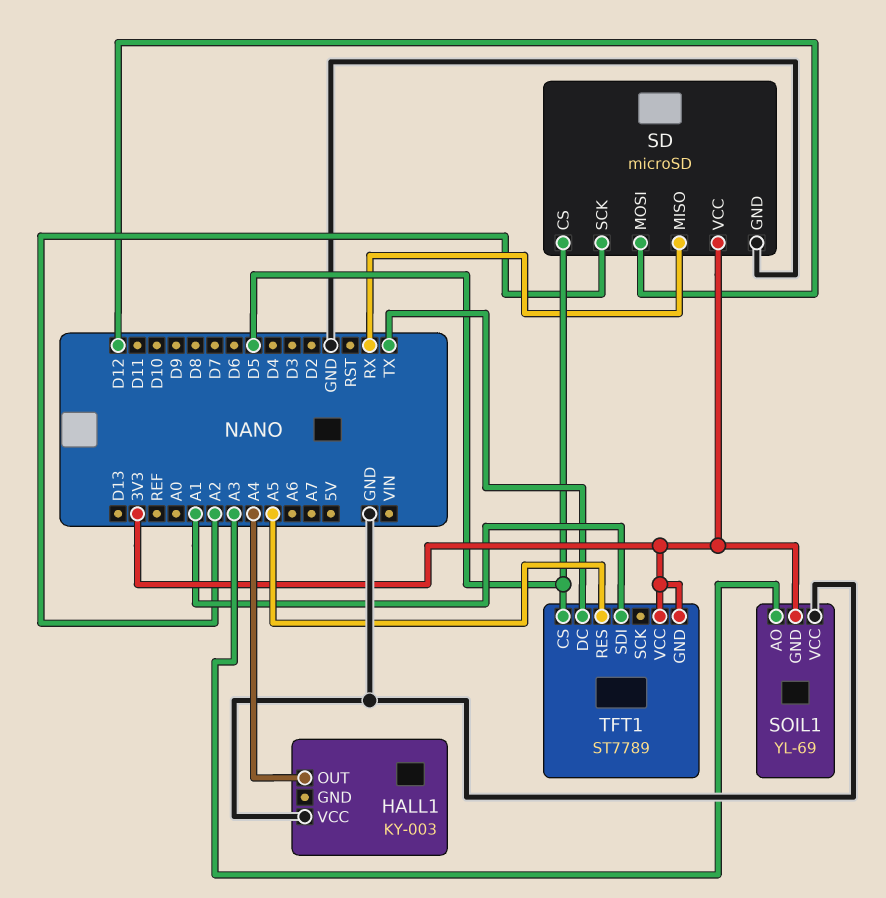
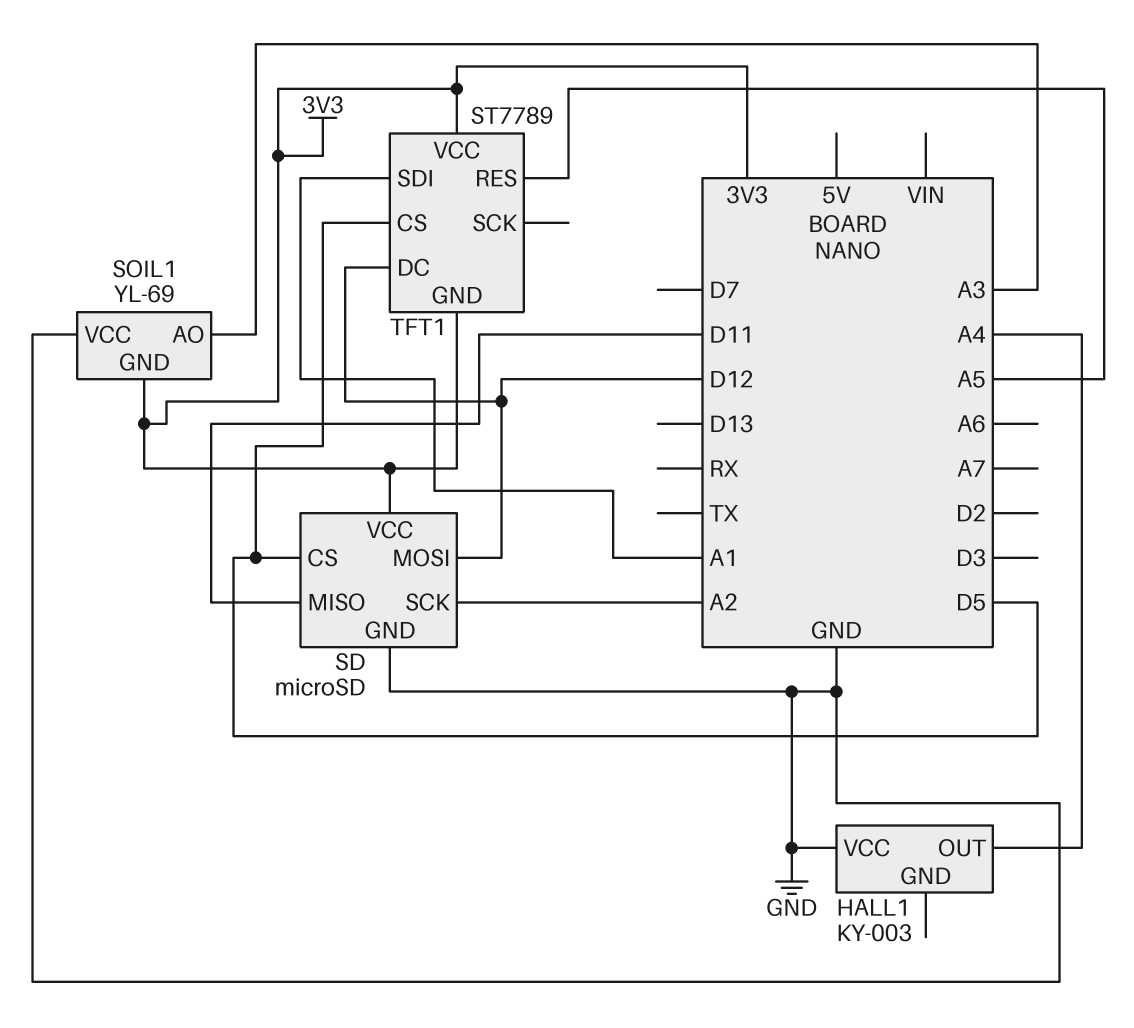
SD pin MISO: RX -> D11
TFT1 pin DC: TX -> D12

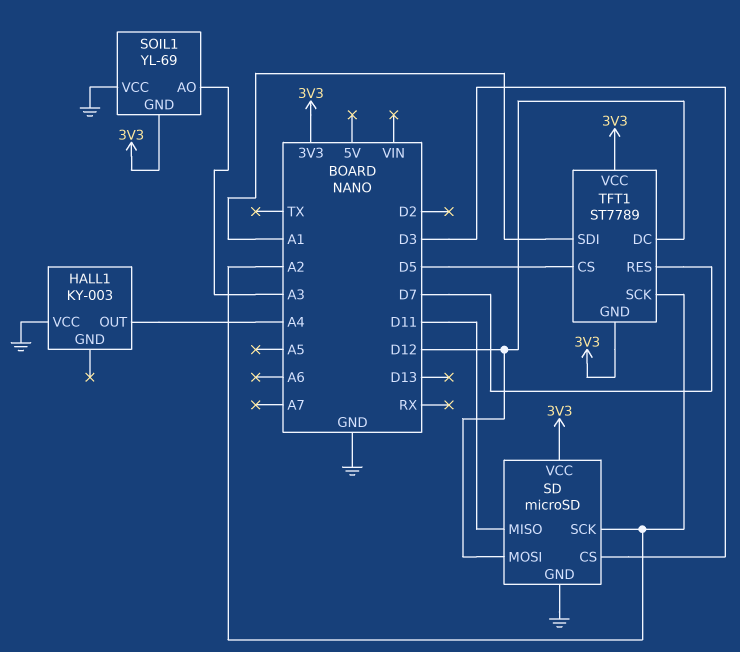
SD pin CS: D5 -> D3
TFT1 pin RES: A5 -> D7
TFT1 pin SCK: none -> A2

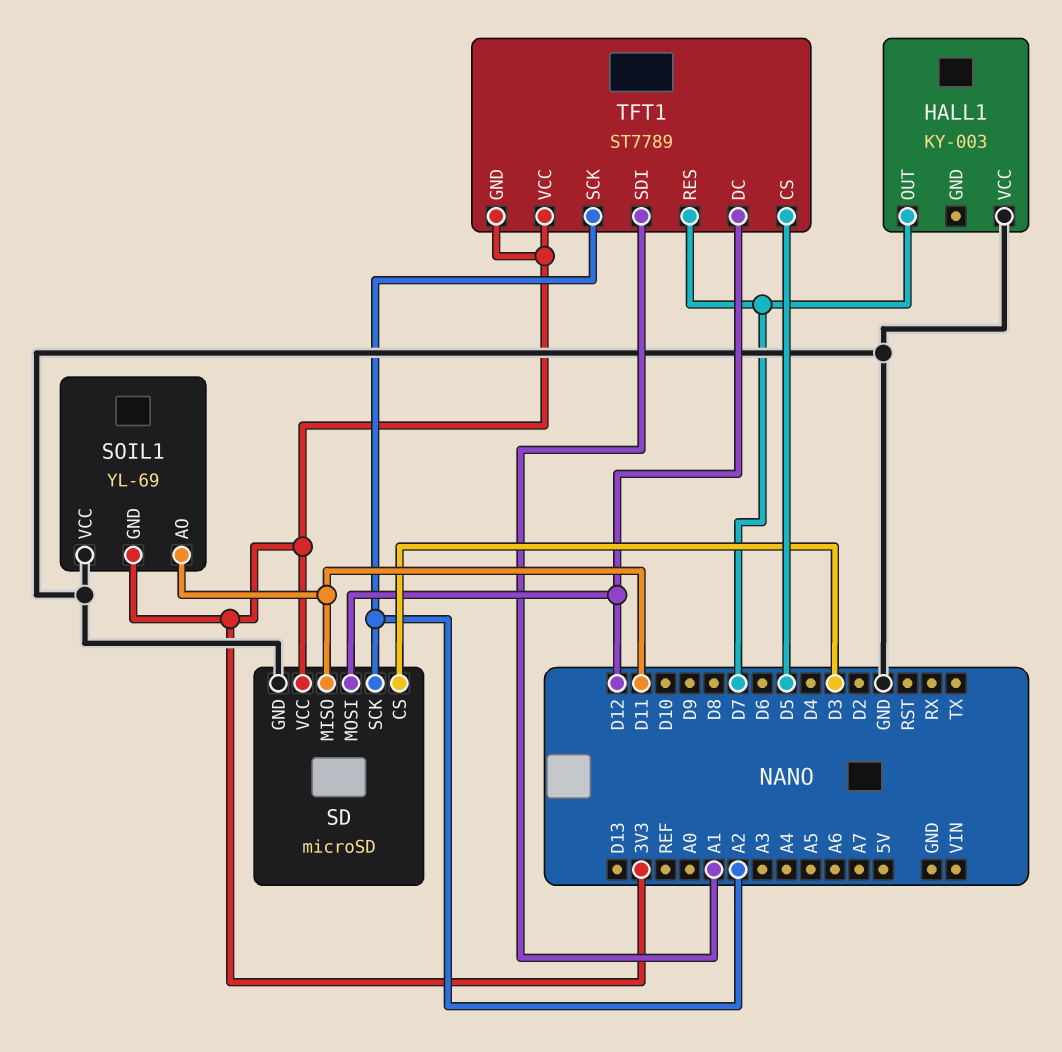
HALL1 pin OUT: A4 -> D7
SOIL1 pin AO: A3 -> D11

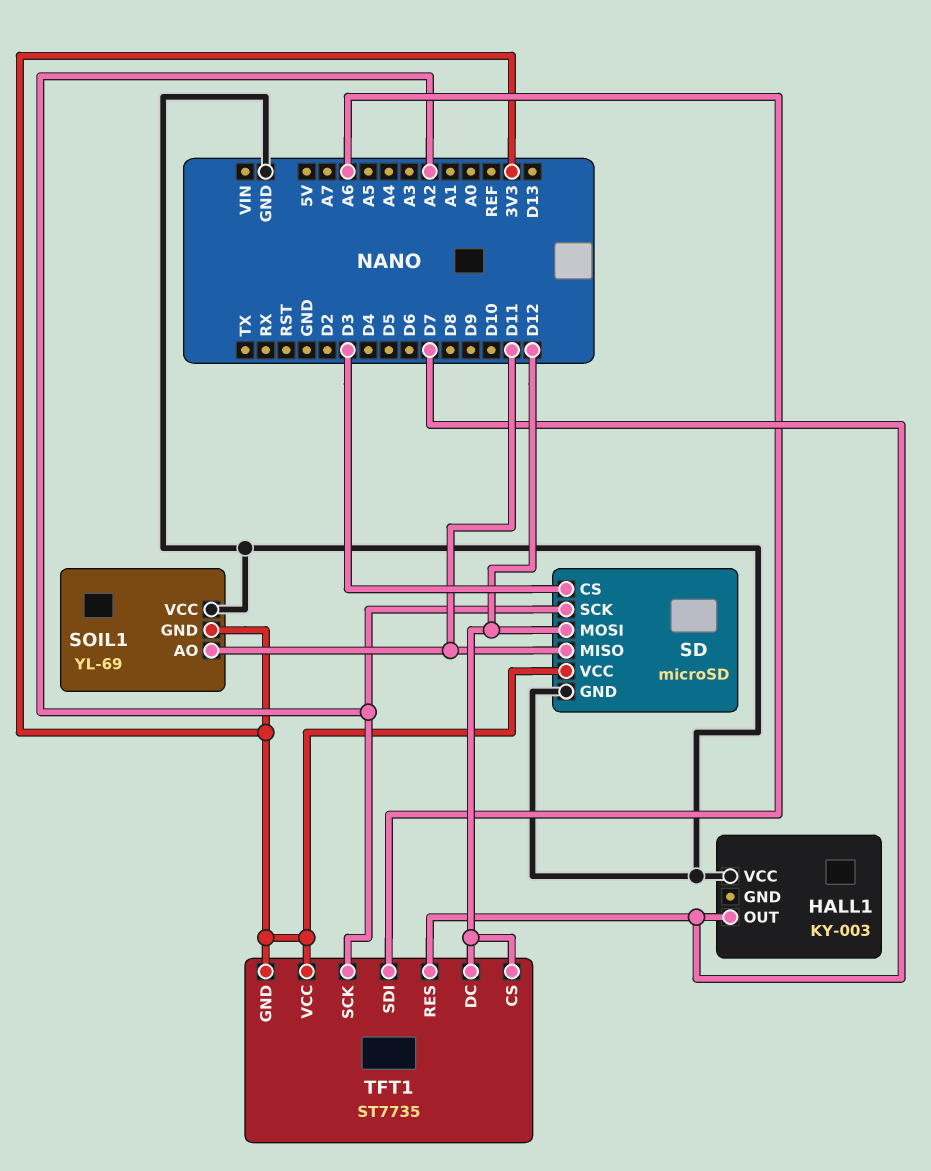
TFT1: ST7789 -> ST7735
TFT1 pin CS: D5 -> D12
TFT1 pin SDI: A1 -> A6

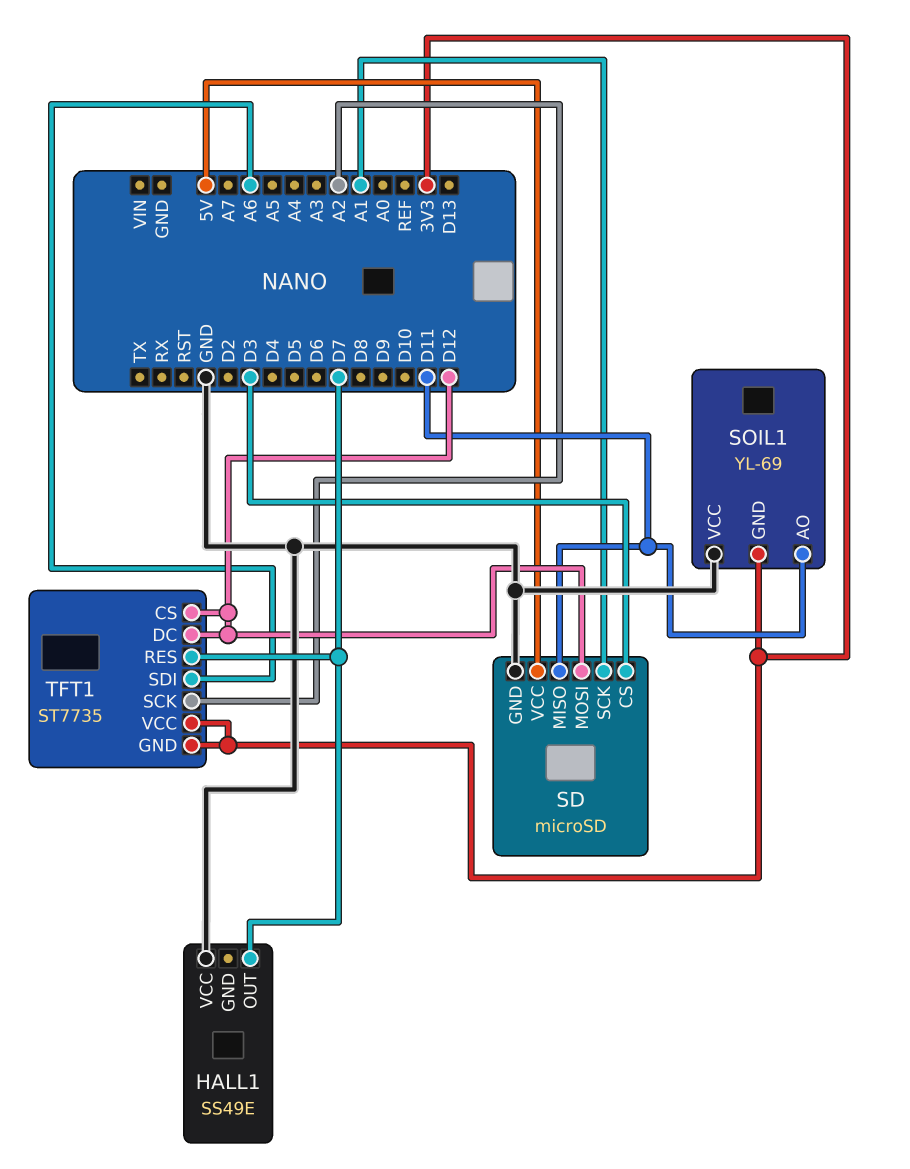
HALL1: KY-003 -> SS49E
SD pin SCK: A2 -> A1
SD pin VCC: 3V3 -> 5V

